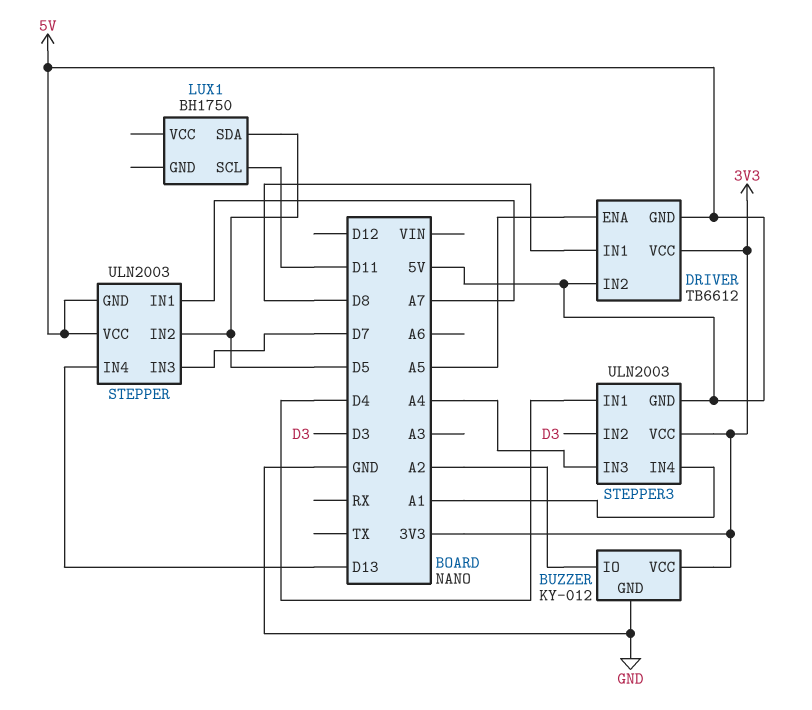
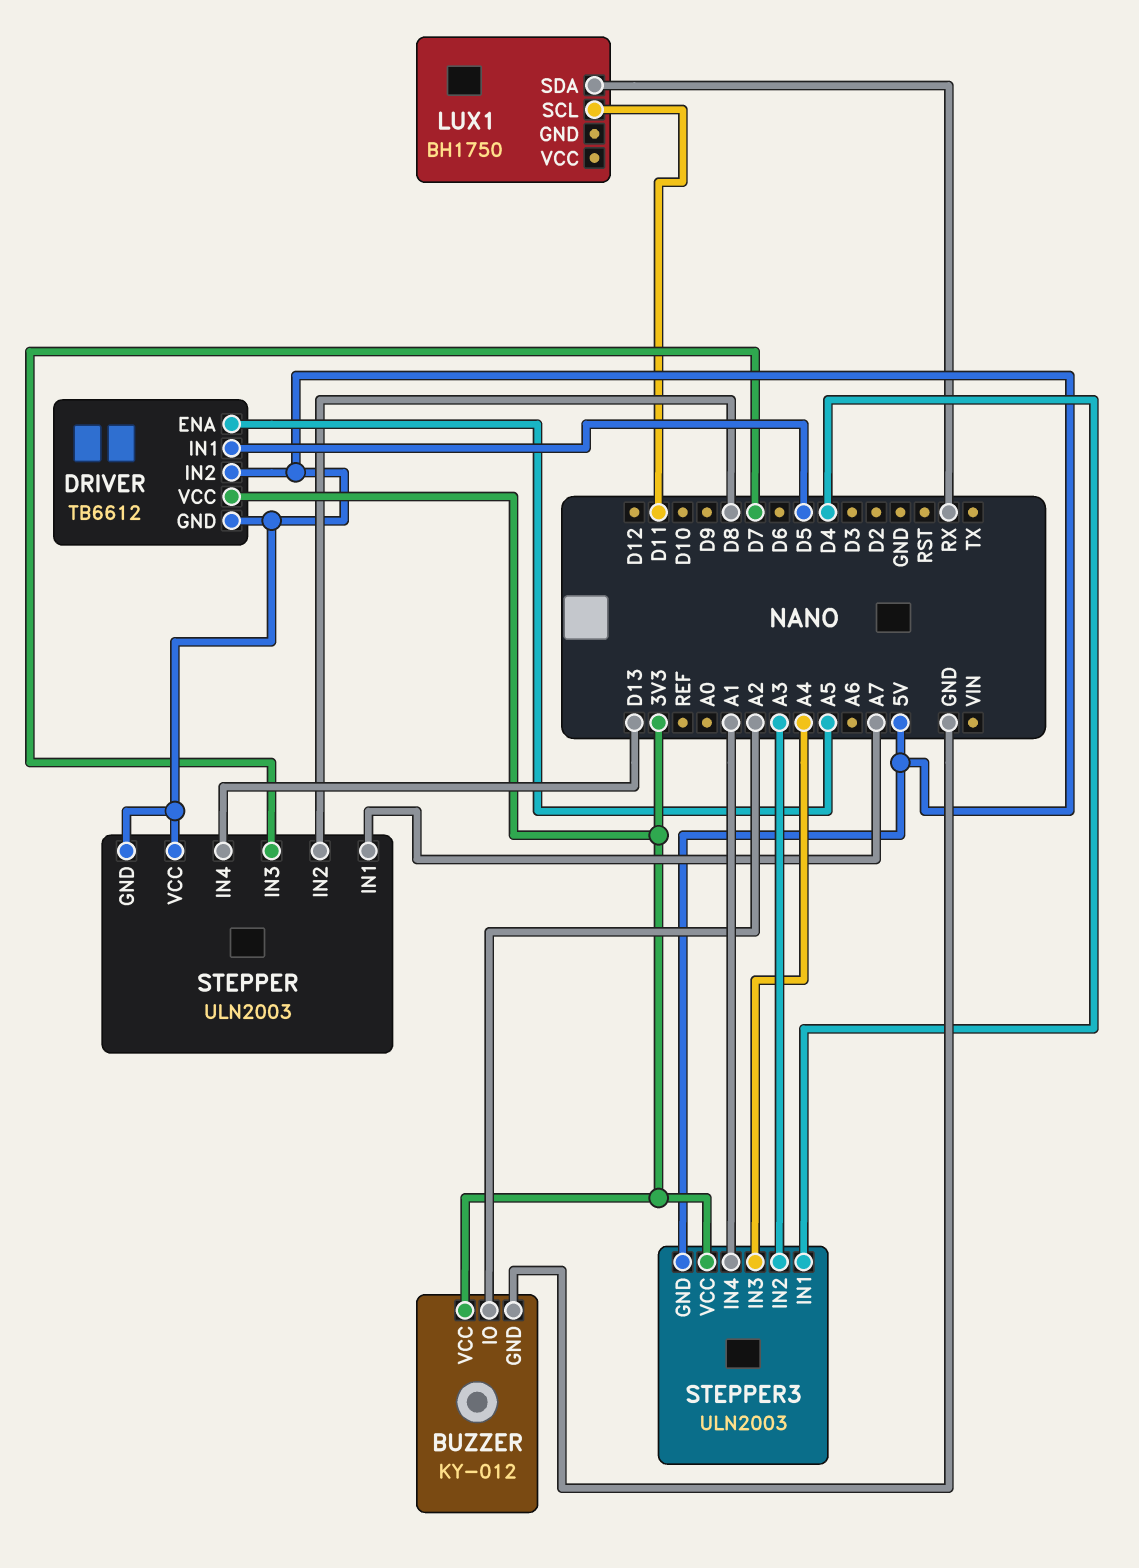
DRIVER pin IN1: D8 -> D5
LUX1 pin SDA: D5 -> RX
STEPPER pin IN2: D5 -> D8
STEPPER3 pin IN2: D3 -> A3

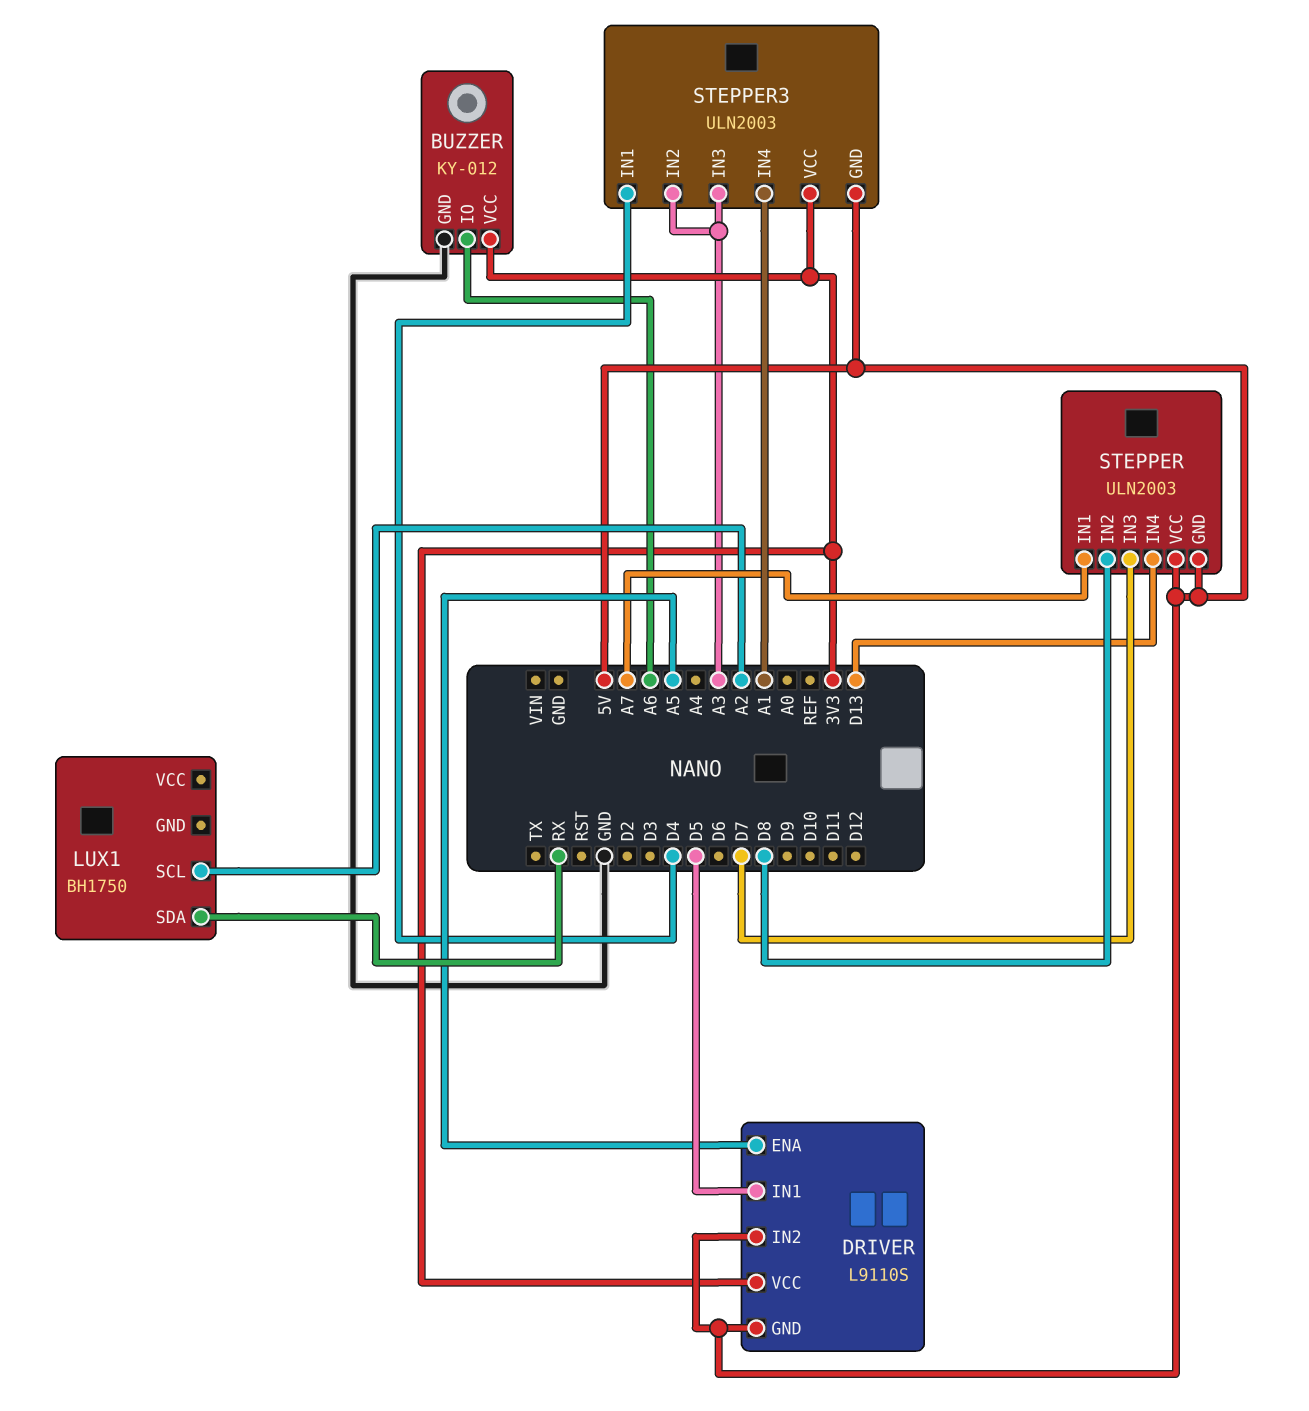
BUZZER pin IO: A2 -> A6
DRIVER: TB6612 -> L9110S
LUX1 pin SCL: D11 -> A2
STEPPER3 pin IN3: A4 -> A3

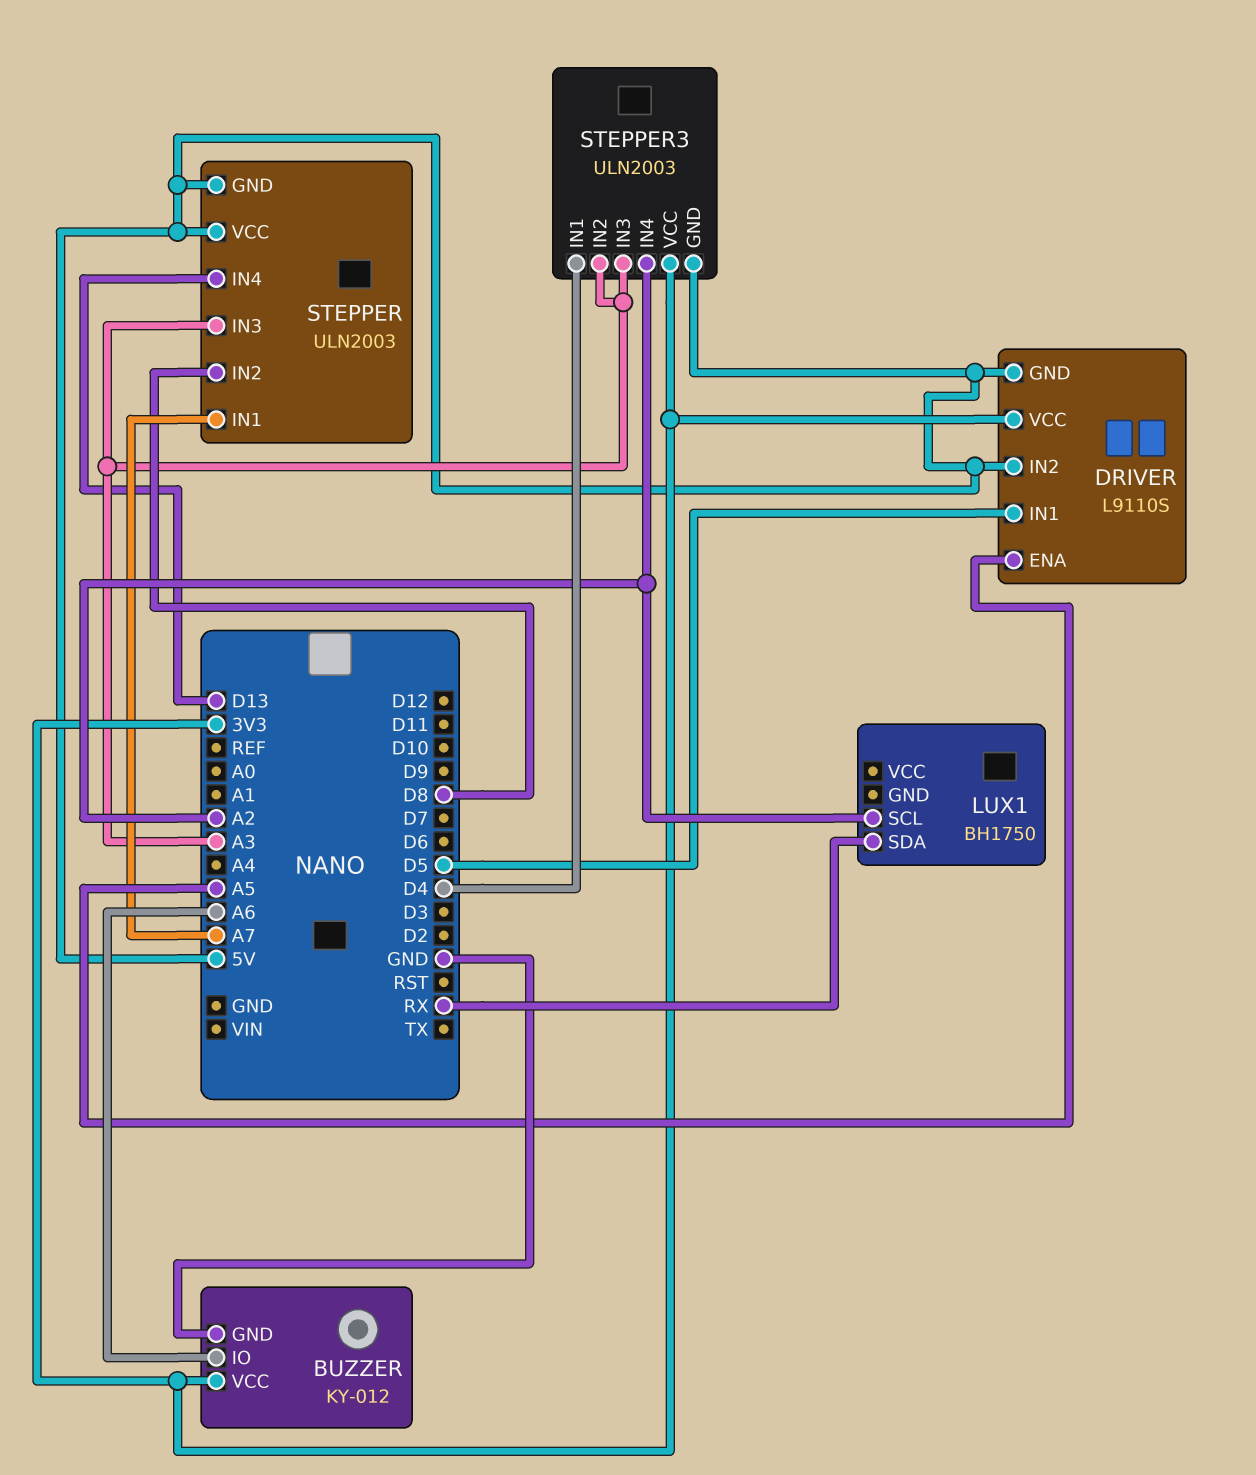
STEPPER pin IN3: D7 -> A3
STEPPER3 pin IN4: A1 -> A2

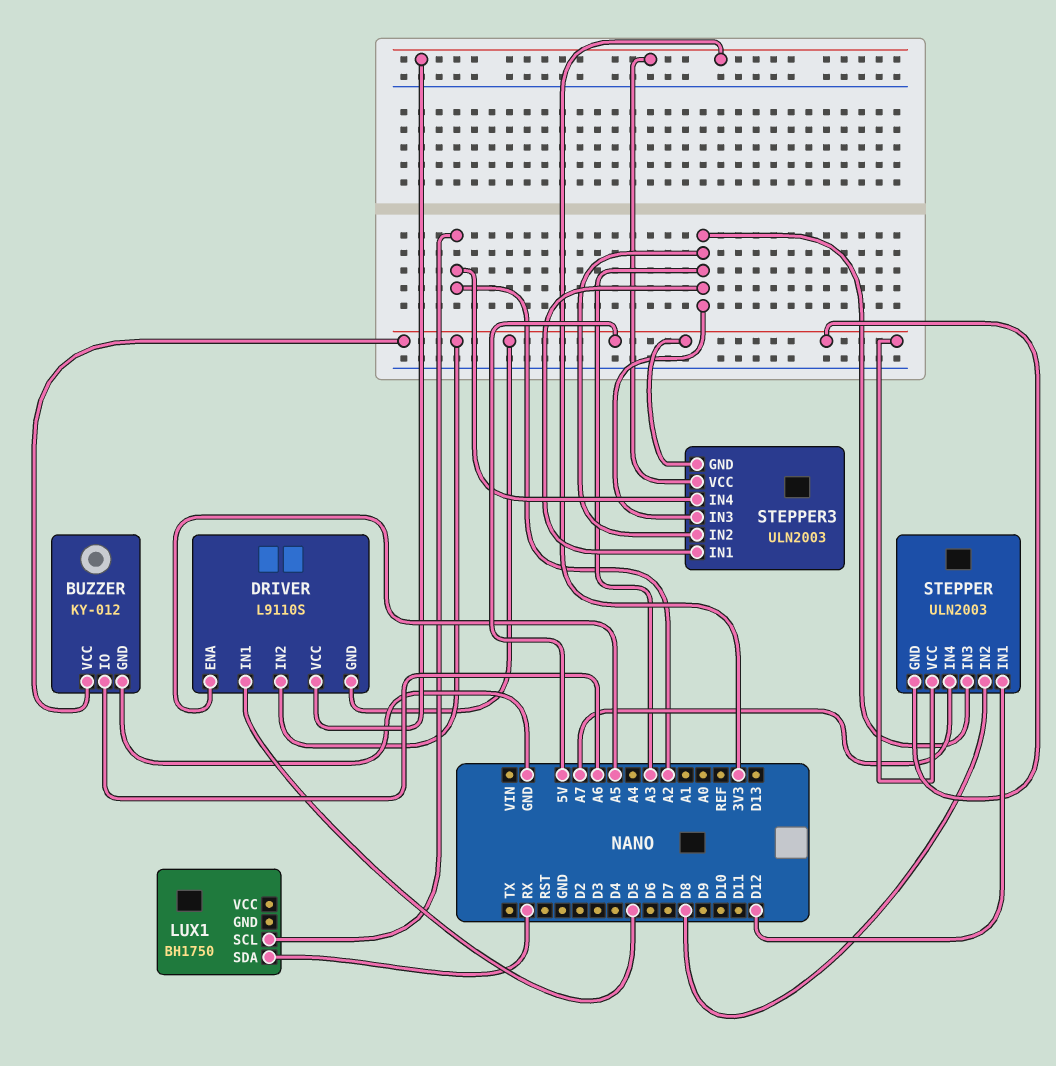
BUZZER pin VCC: 3V3 -> 5V
STEPPER pin IN1: A7 -> D12
STEPPER pin IN4: D13 -> A7
STEPPER3 pin IN1: D4 -> A3

